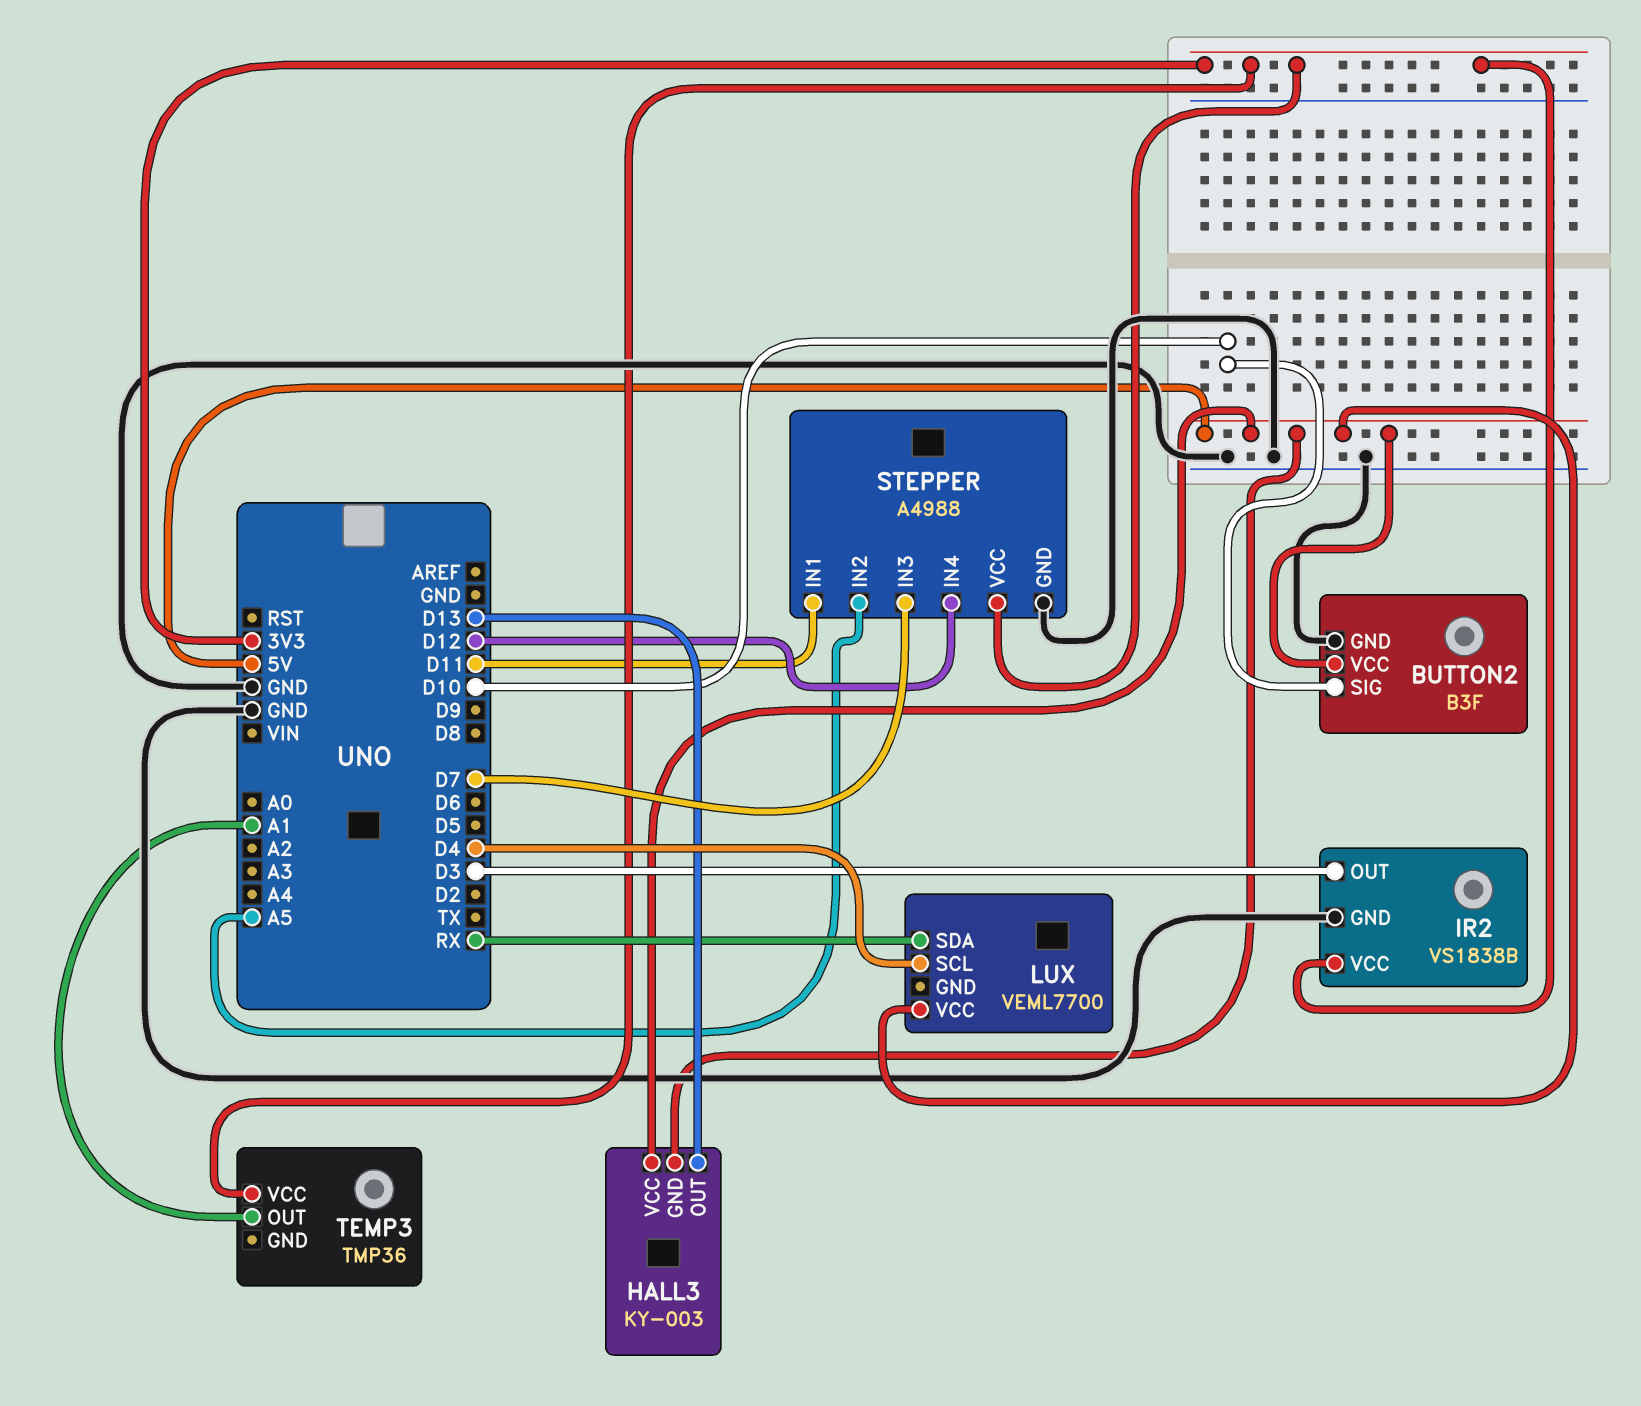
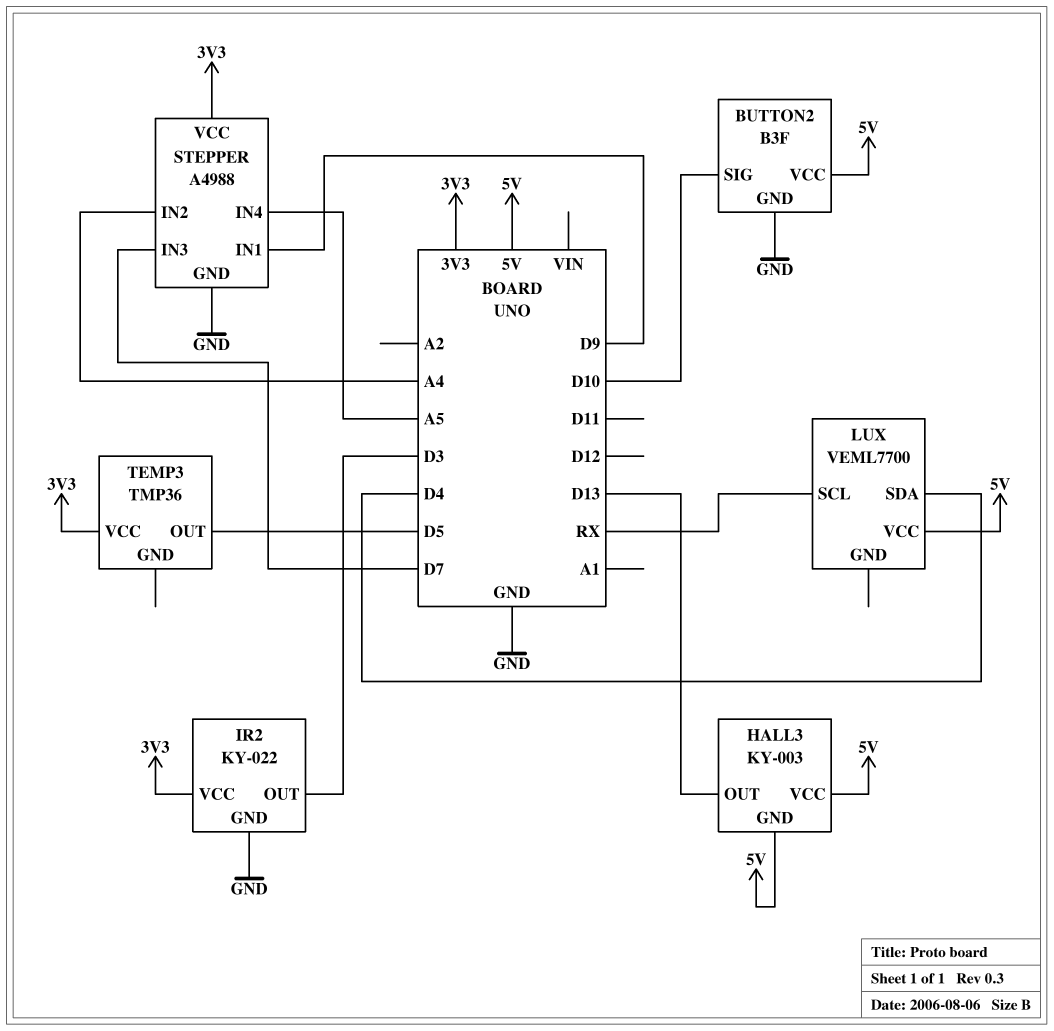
IR2: VS1838B -> KY-022
LUX pin SCL: D4 -> RX
LUX pin SDA: RX -> D4
STEPPER pin IN1: D11 -> D9
STEPPER pin IN2: A5 -> A4
STEPPER pin IN4: D12 -> A5
TEMP3 pin OUT: A1 -> D5

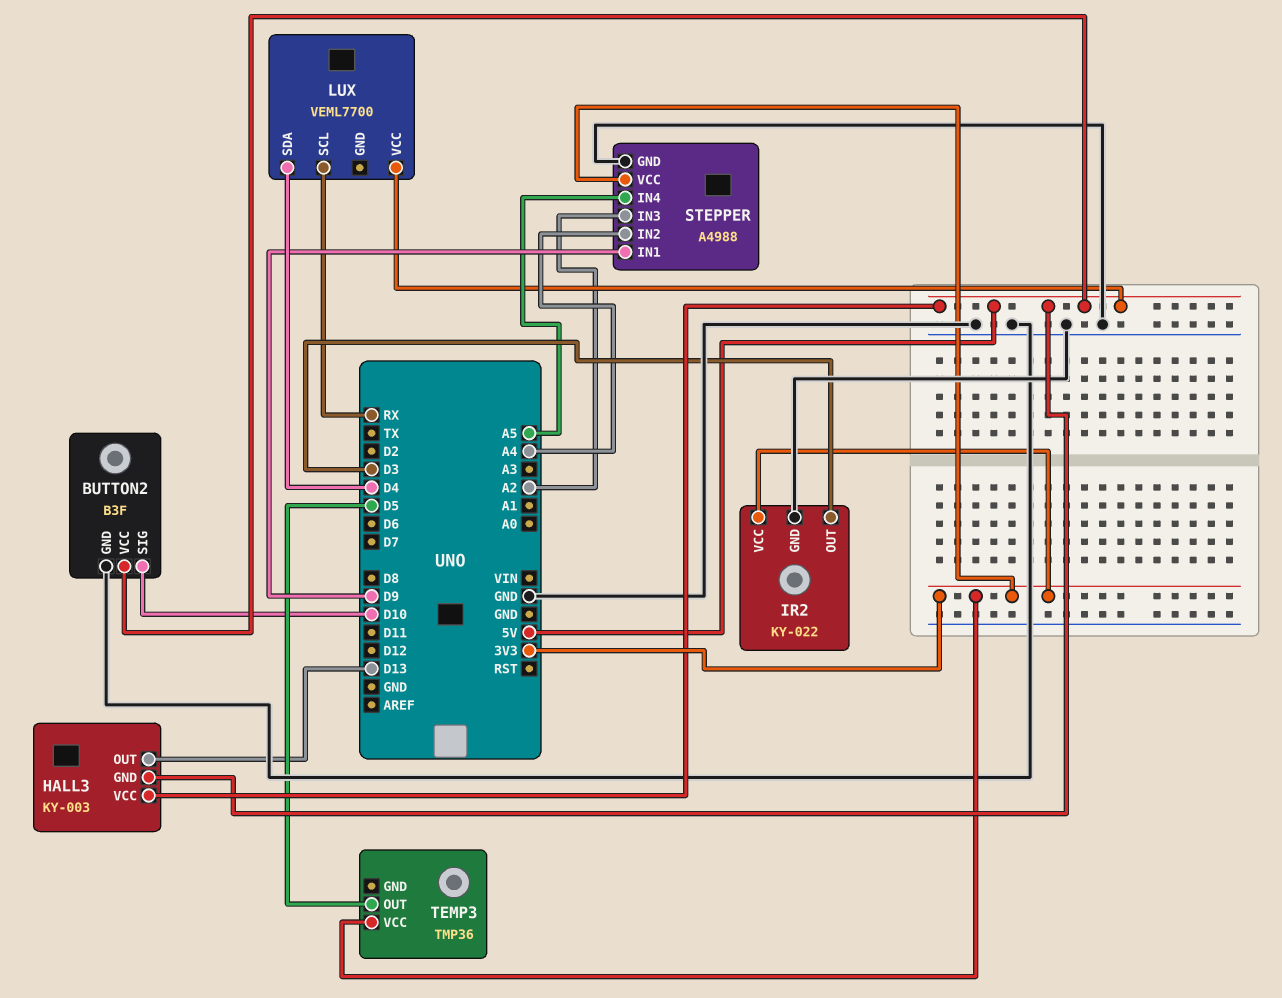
STEPPER pin IN3: D7 -> A2

